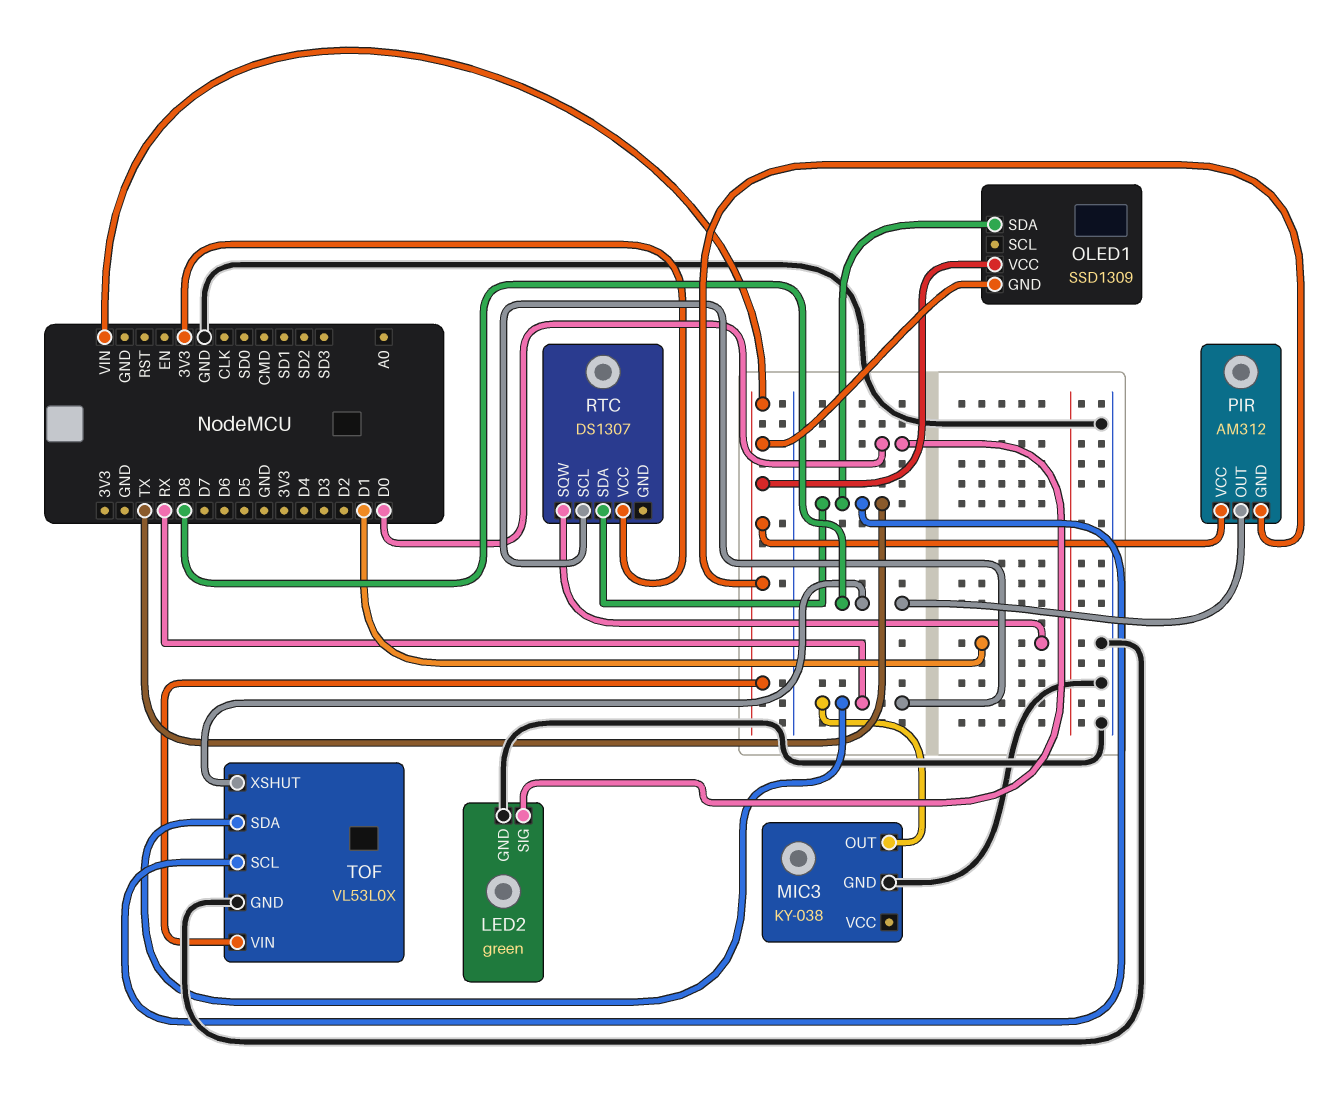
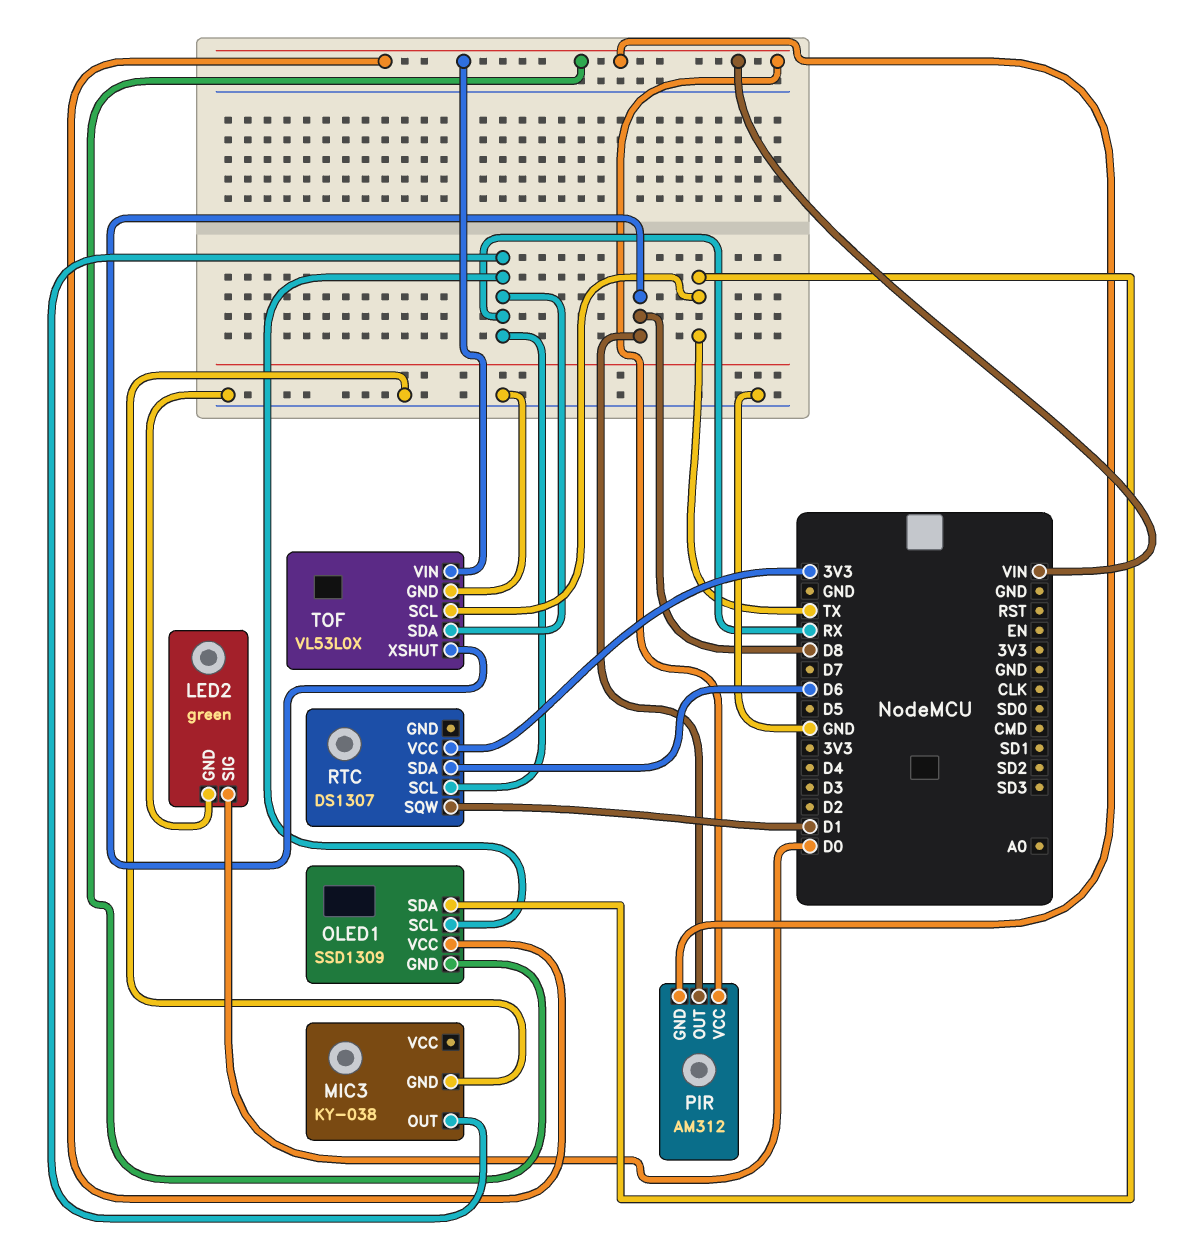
OLED1 pin SCL: none -> RX
RTC pin SDA: TX -> D6

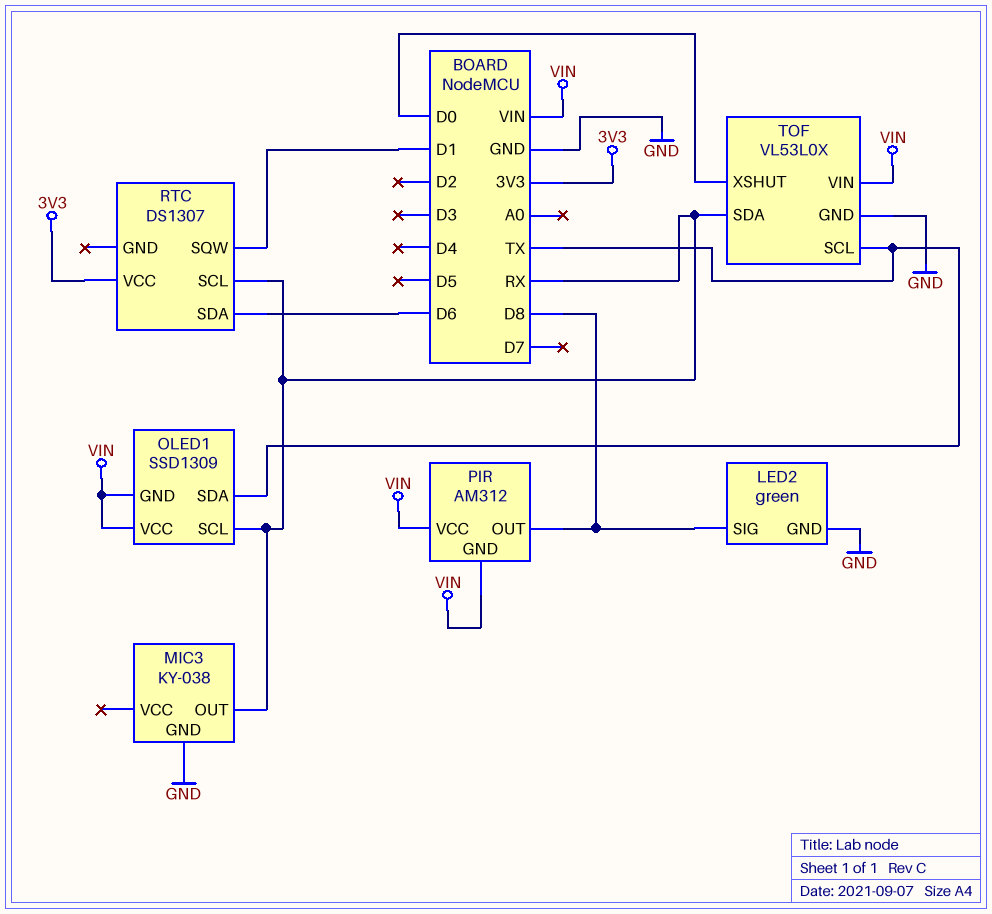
LED2 pin SIG: D0 -> D8
TOF pin XSHUT: D8 -> D0

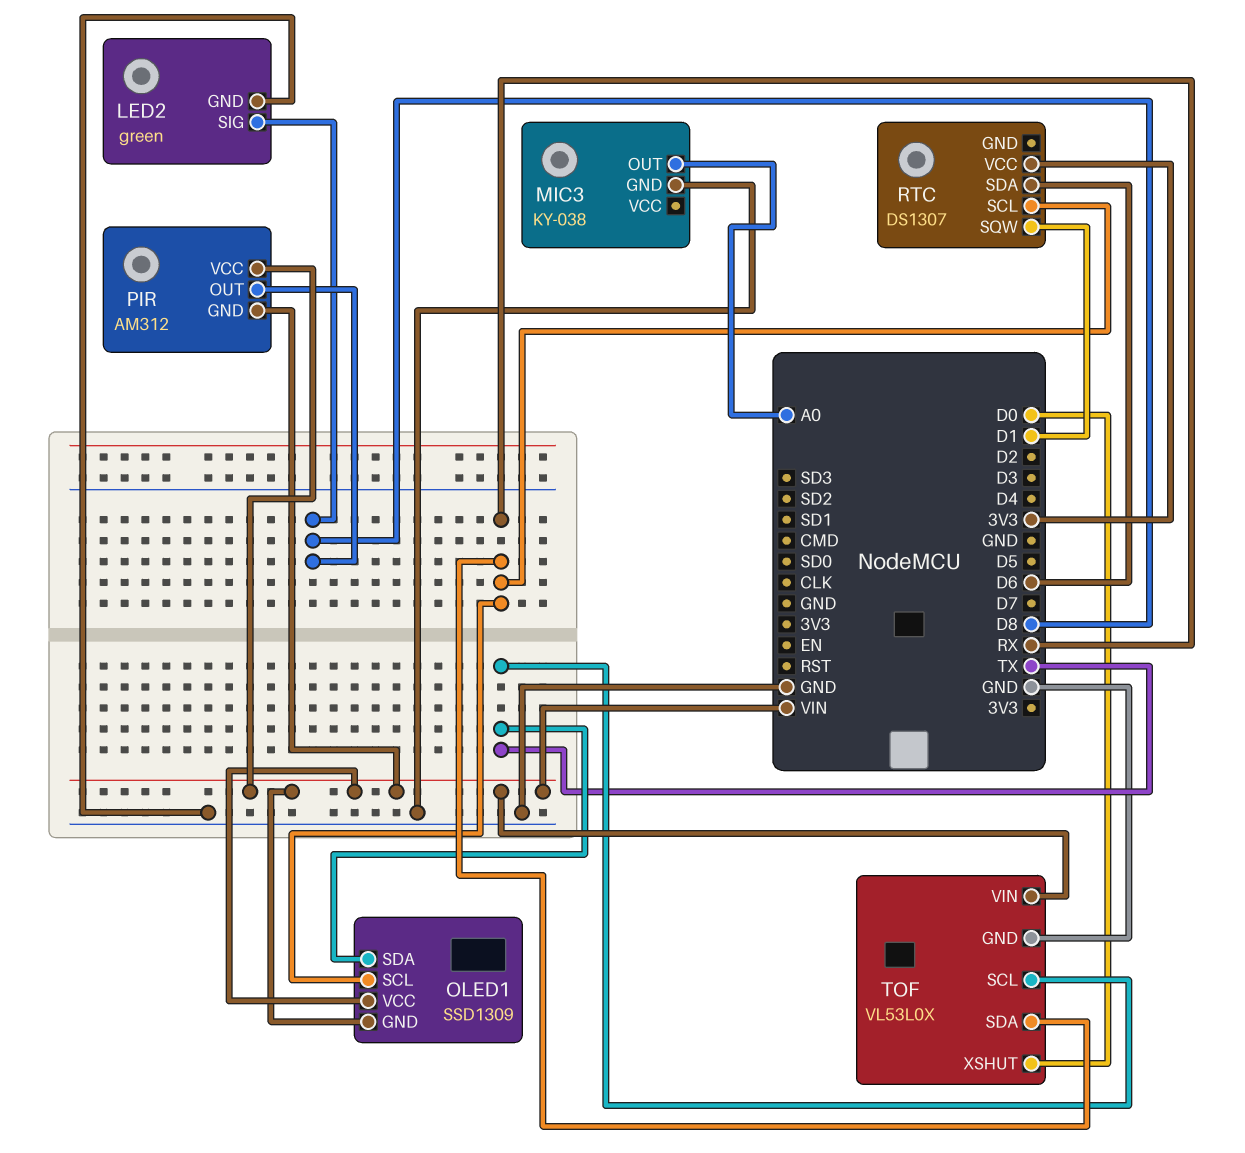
MIC3 pin OUT: RX -> A0

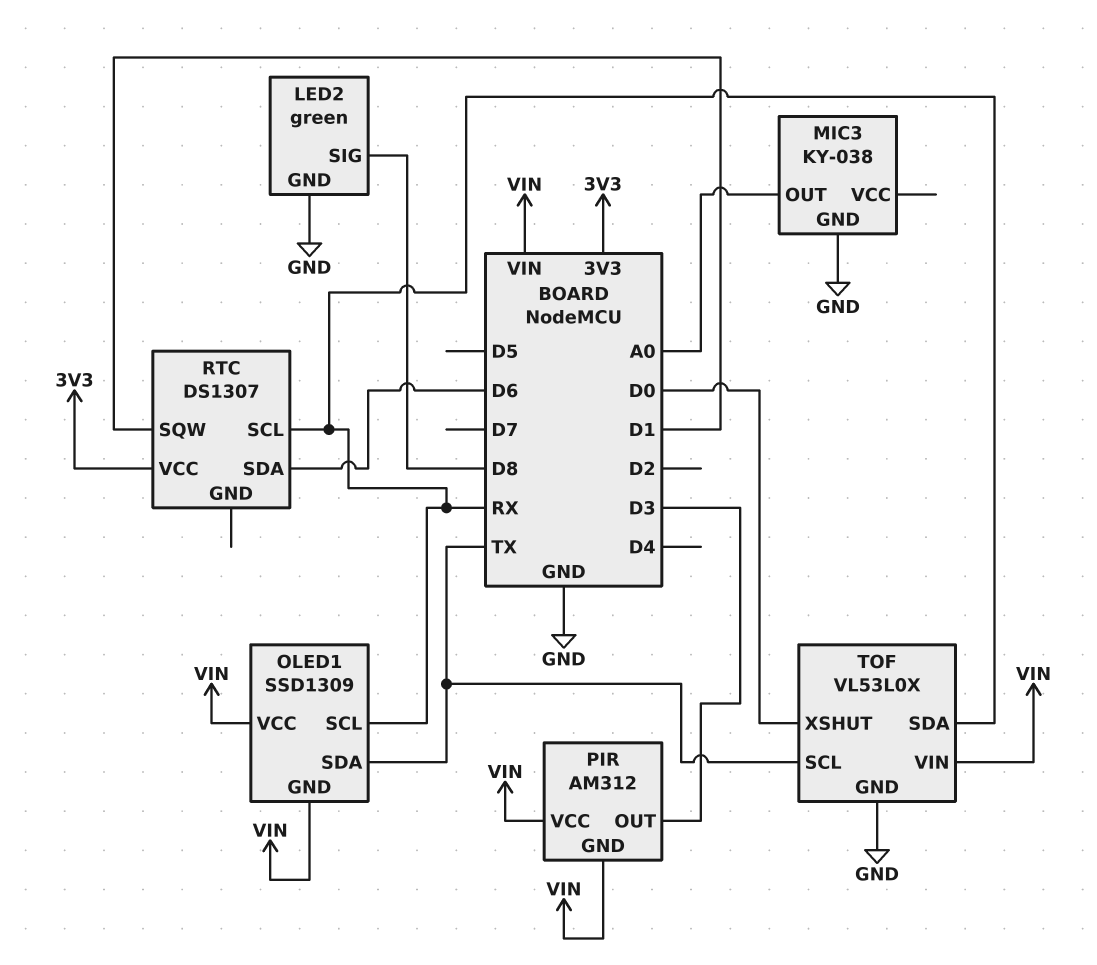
PIR pin OUT: D8 -> D3

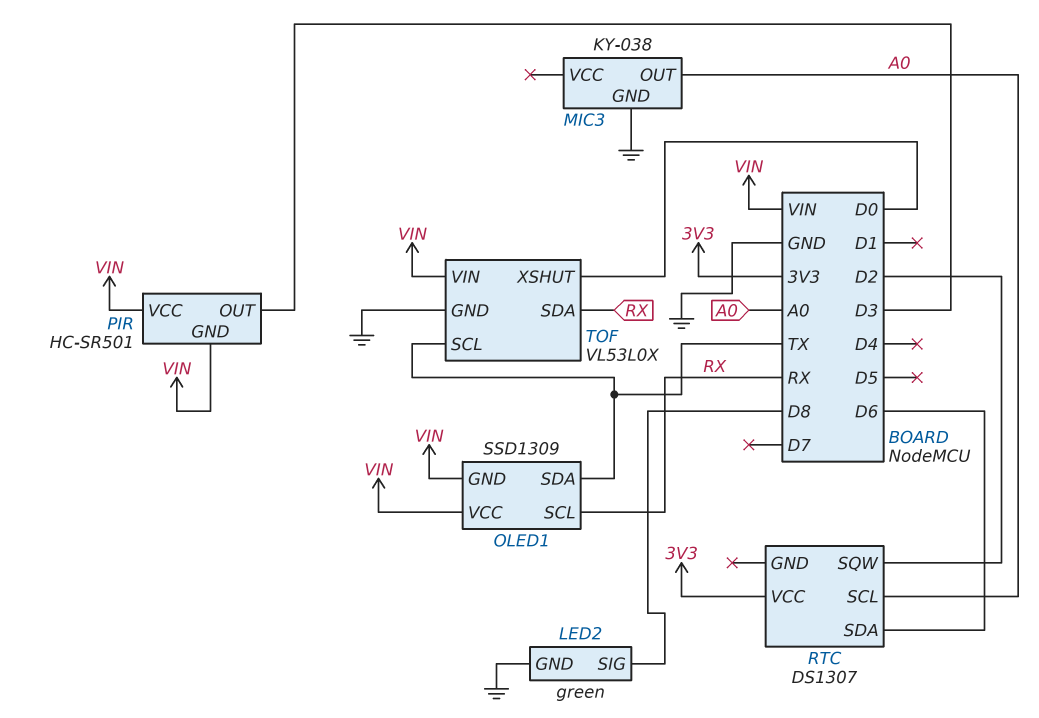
PIR: AM312 -> HC-SR501
RTC pin SCL: RX -> A0
RTC pin SQW: D1 -> D2

